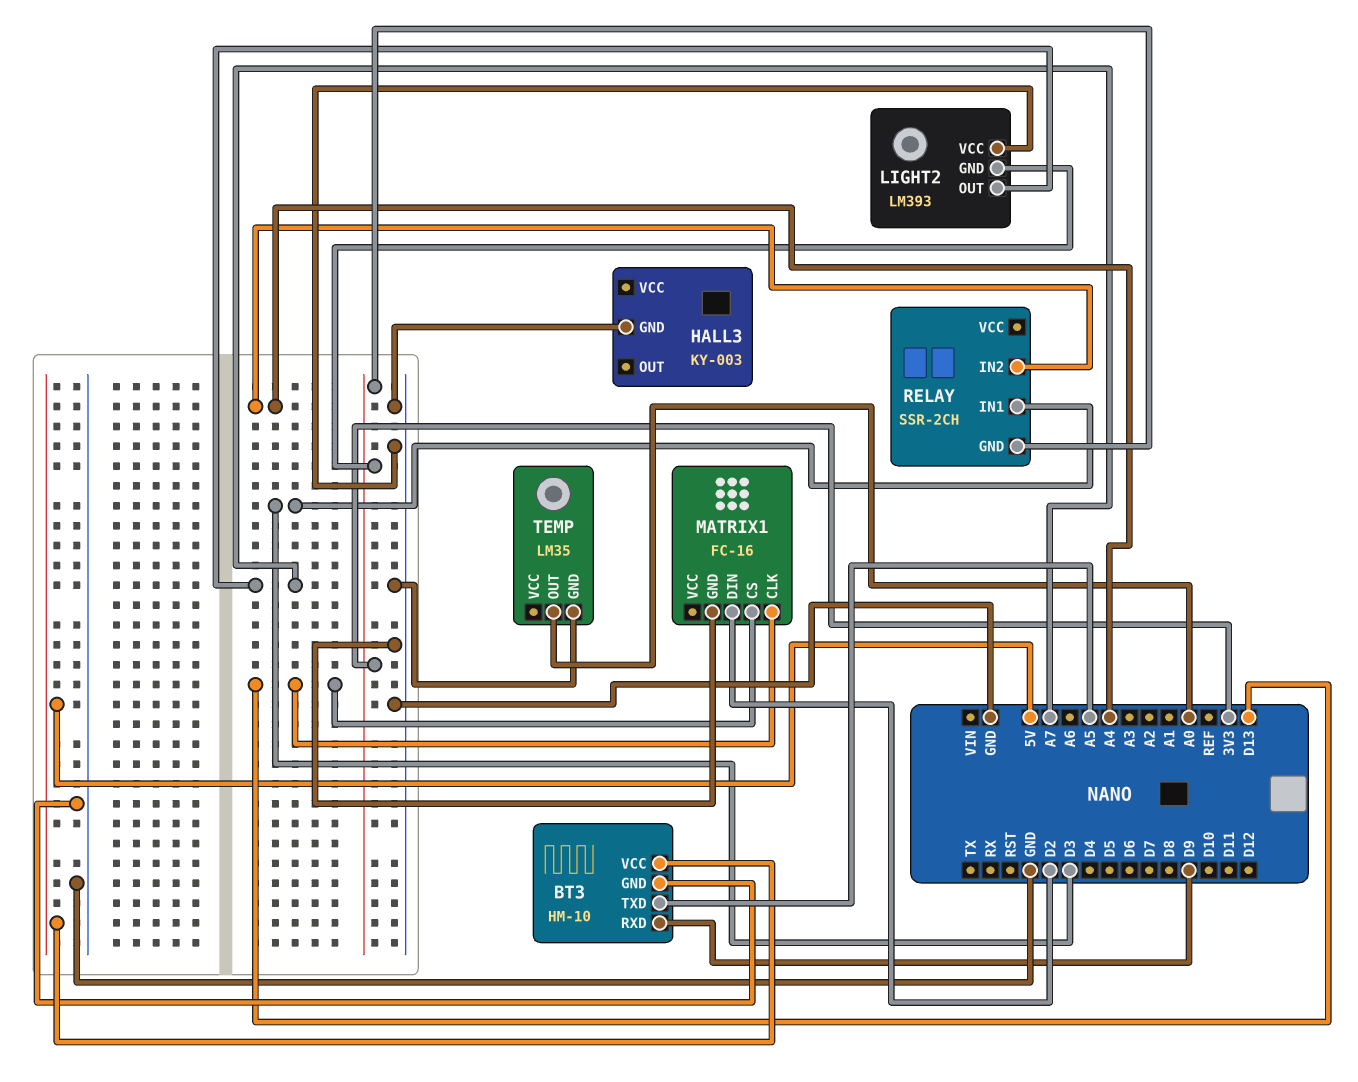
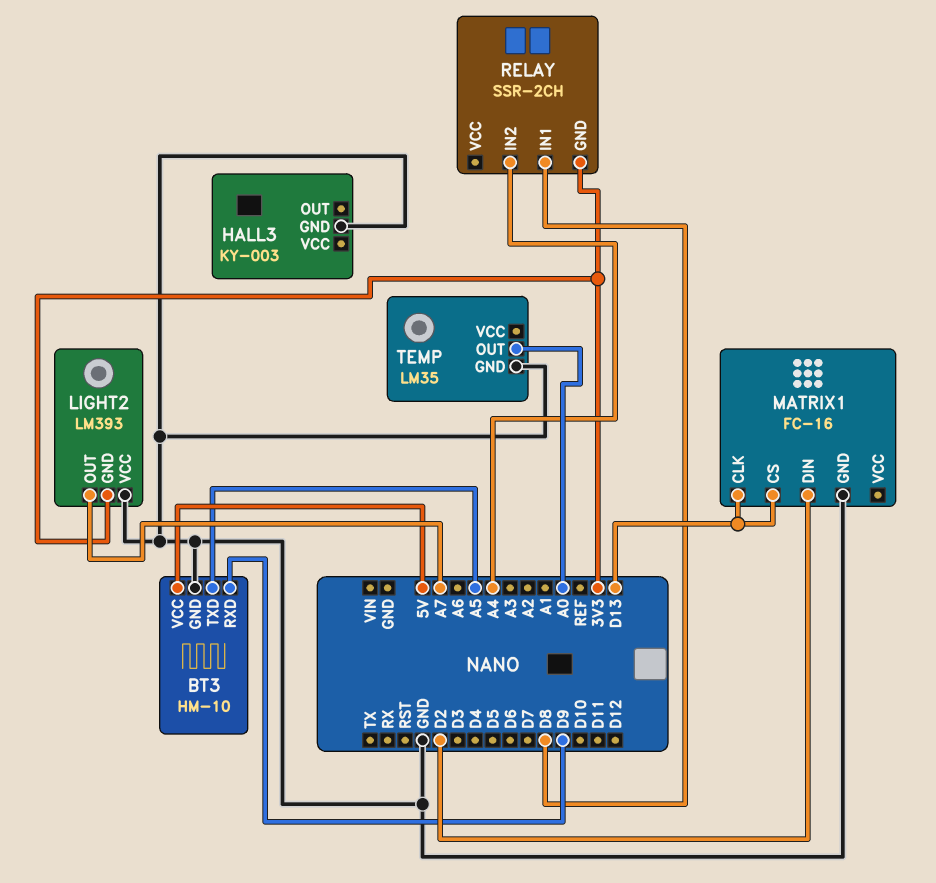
RELAY pin IN1: D3 -> D8

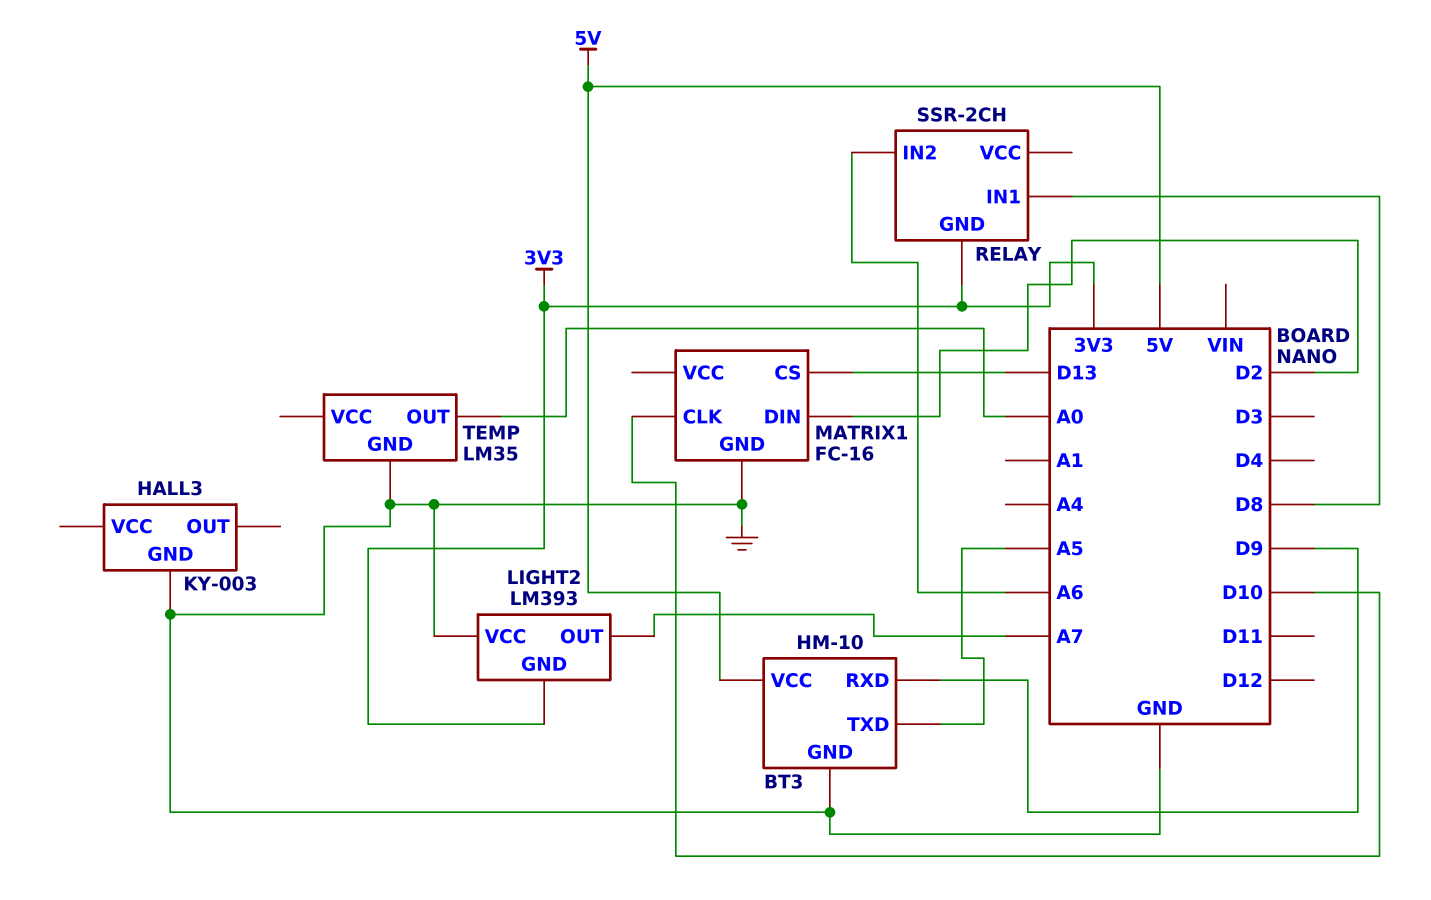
MATRIX1 pin CLK: D13 -> D10
RELAY pin IN2: A4 -> A6

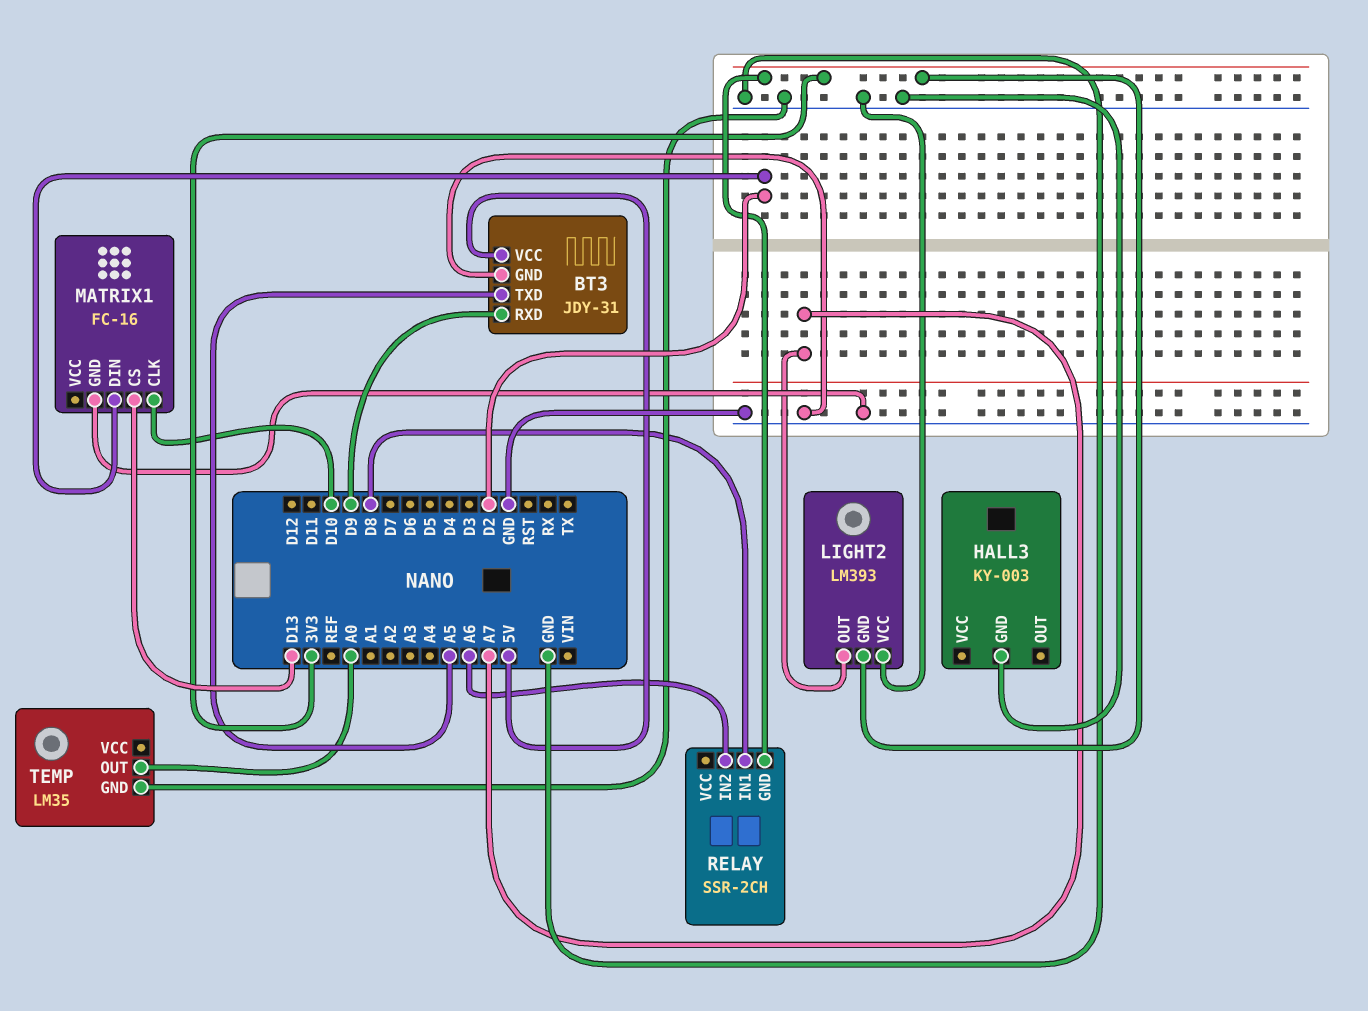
BT3: HM-10 -> JDY-31

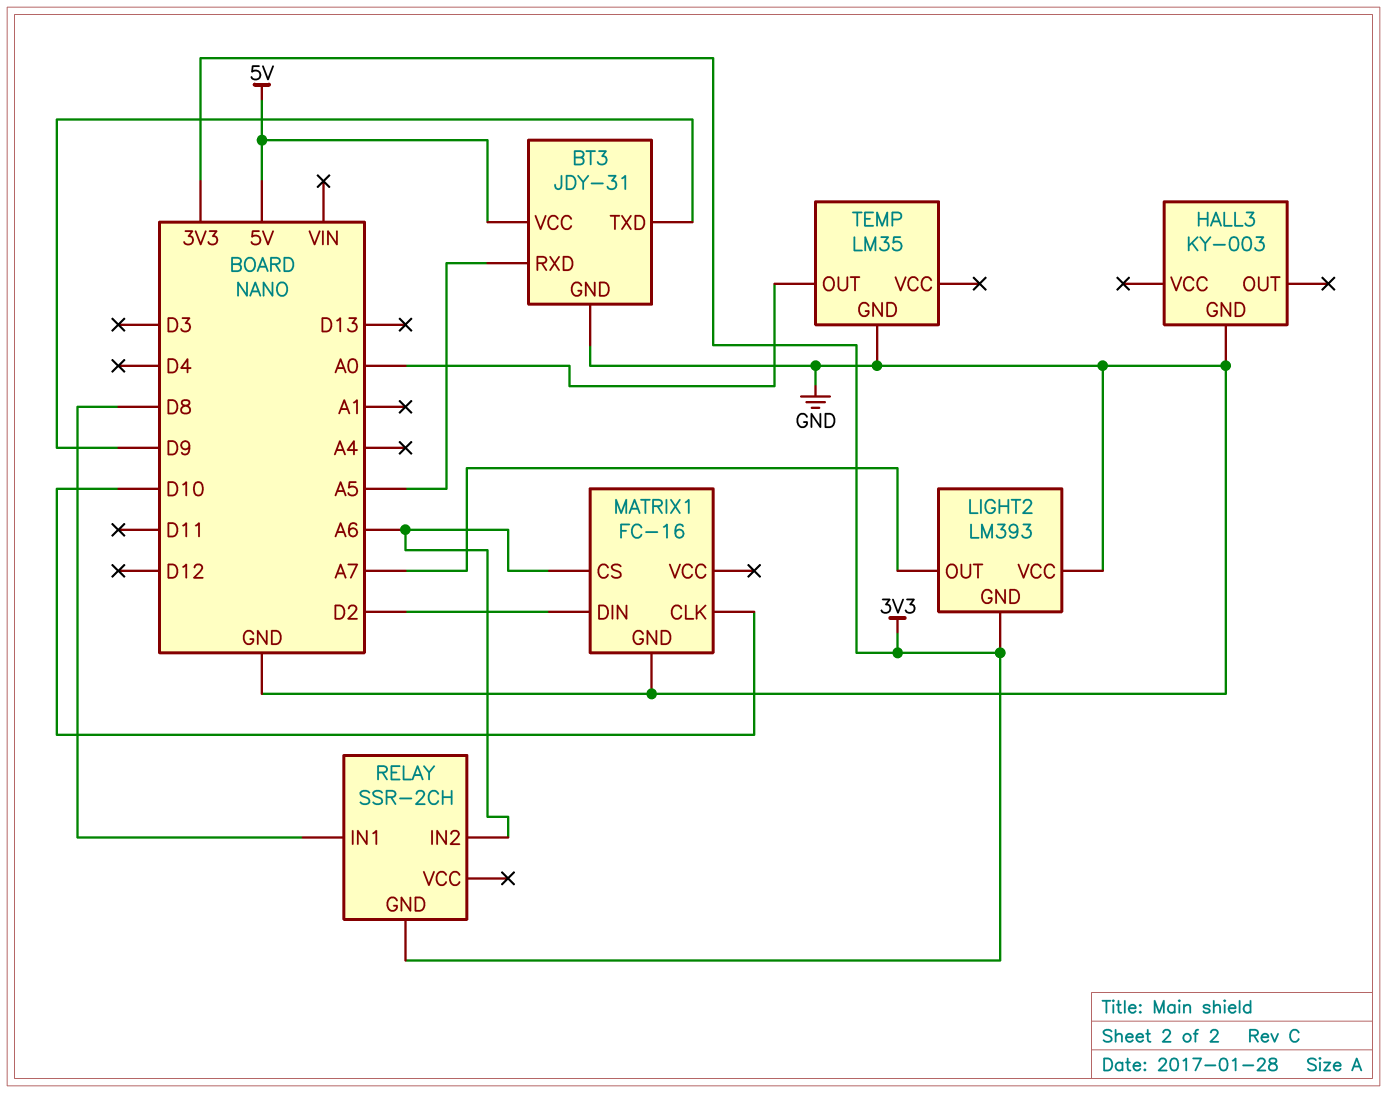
BT3 pin RXD: D9 -> A5
BT3 pin TXD: A5 -> D9
MATRIX1 pin CS: D13 -> A6

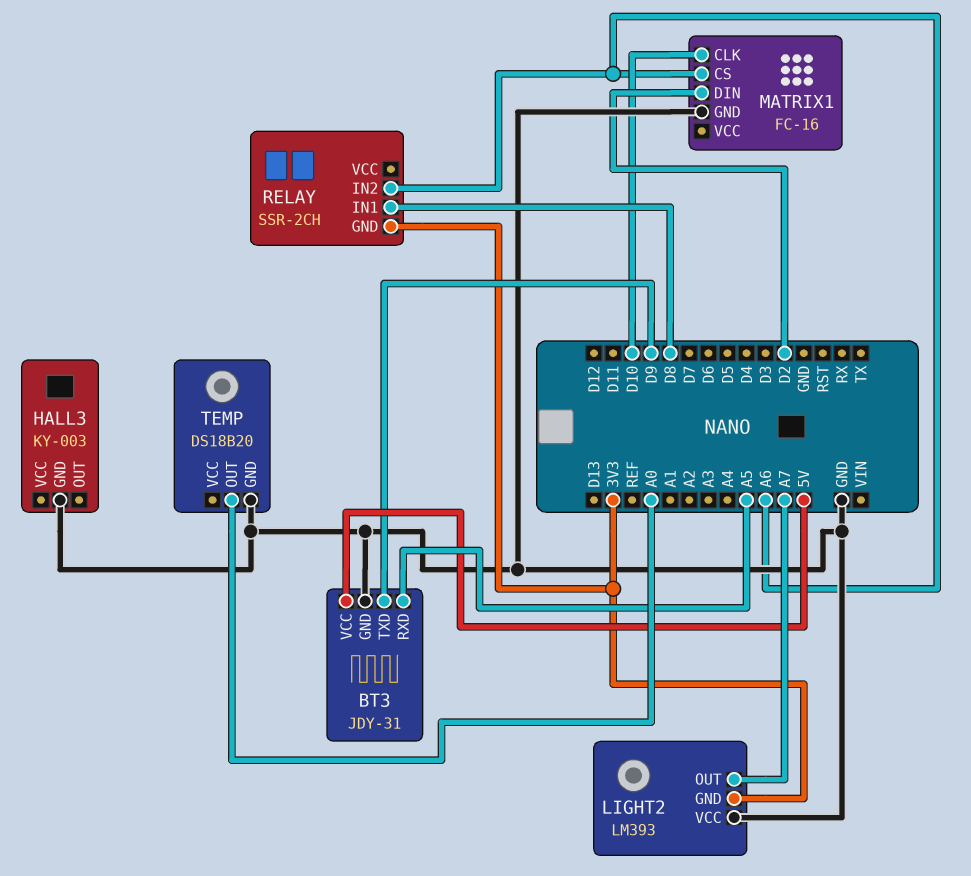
TEMP: LM35 -> DS18B20

